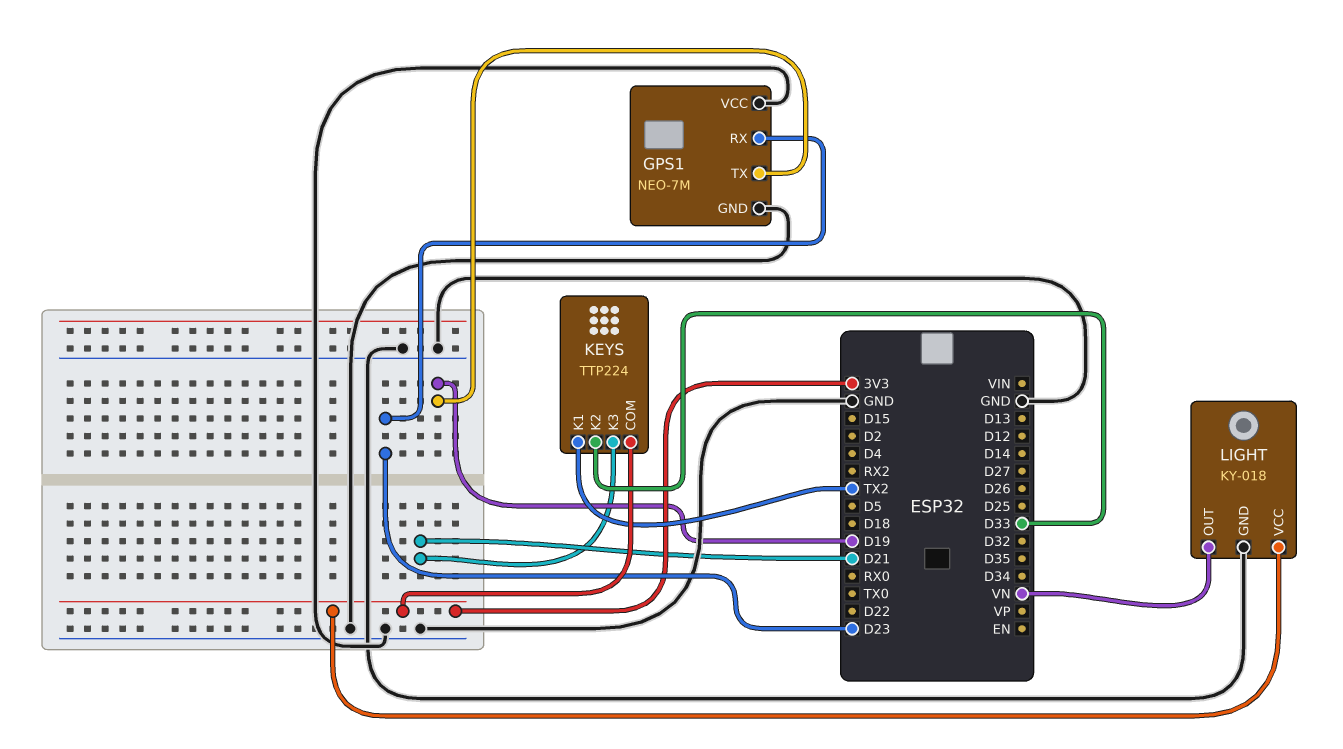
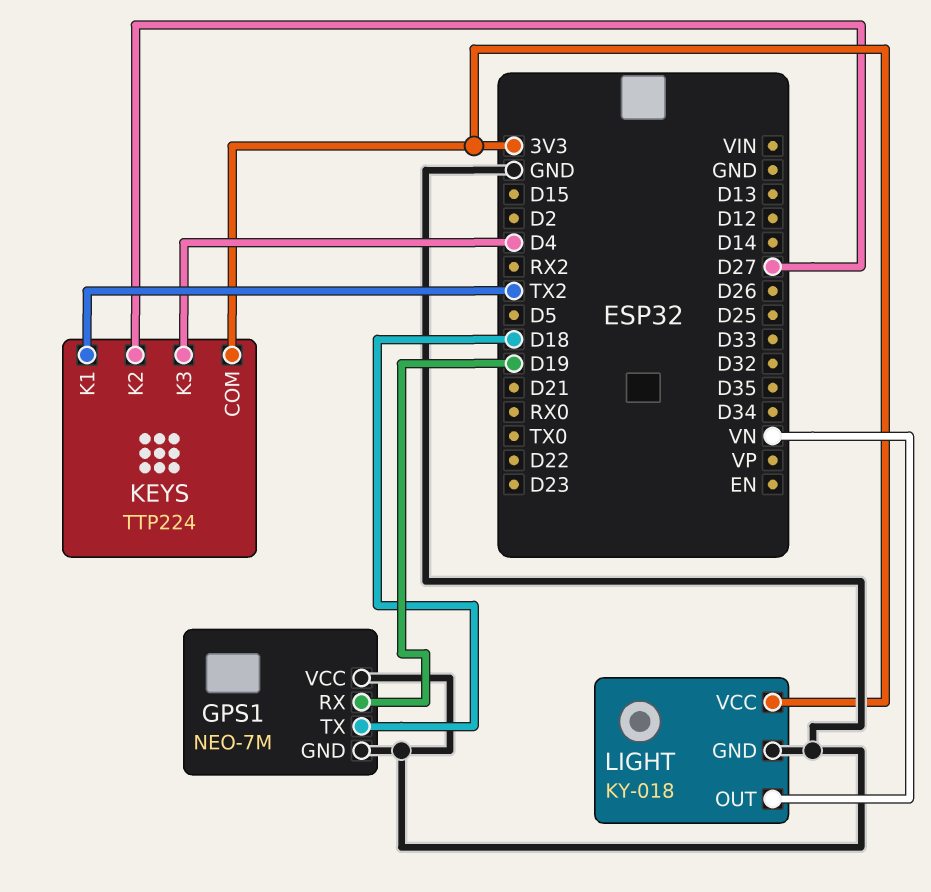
GPS1 pin RX: D23 -> D19
GPS1 pin TX: D19 -> D18
KEYS pin K2: D33 -> D27
KEYS pin K3: D21 -> D4

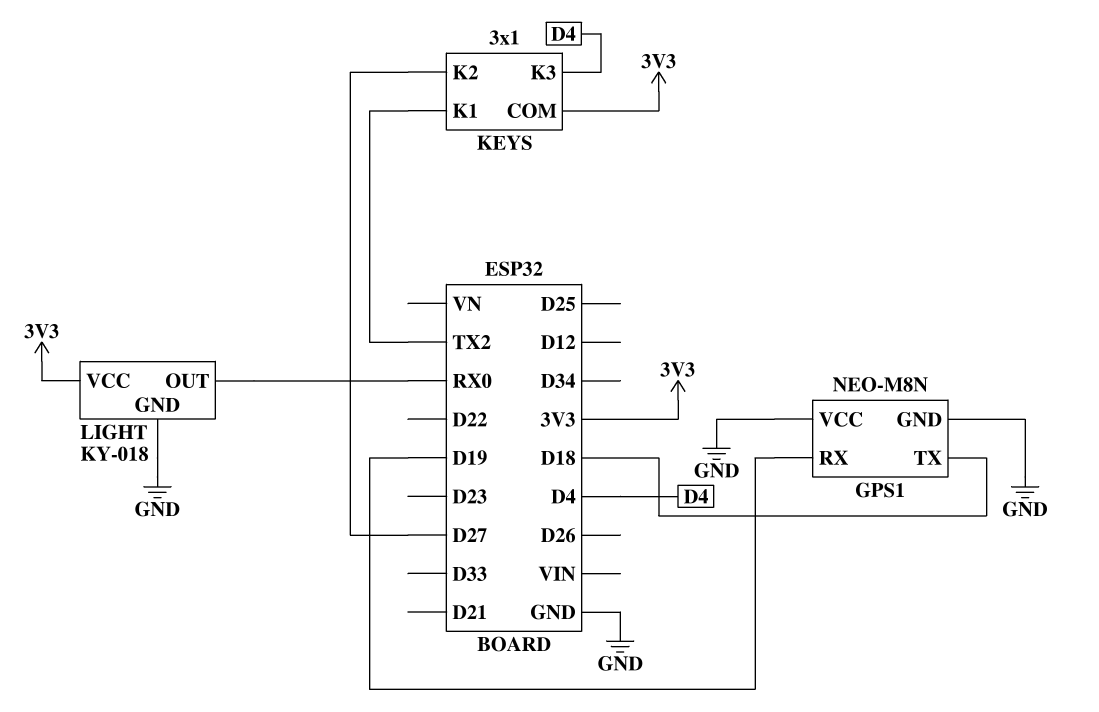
GPS1: NEO-7M -> NEO-M8N
KEYS: TTP224 -> 3x1
LIGHT pin OUT: VN -> RX0

